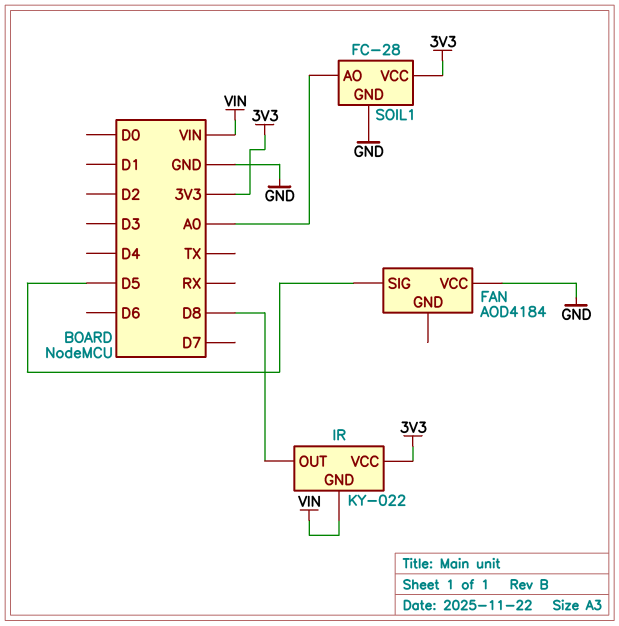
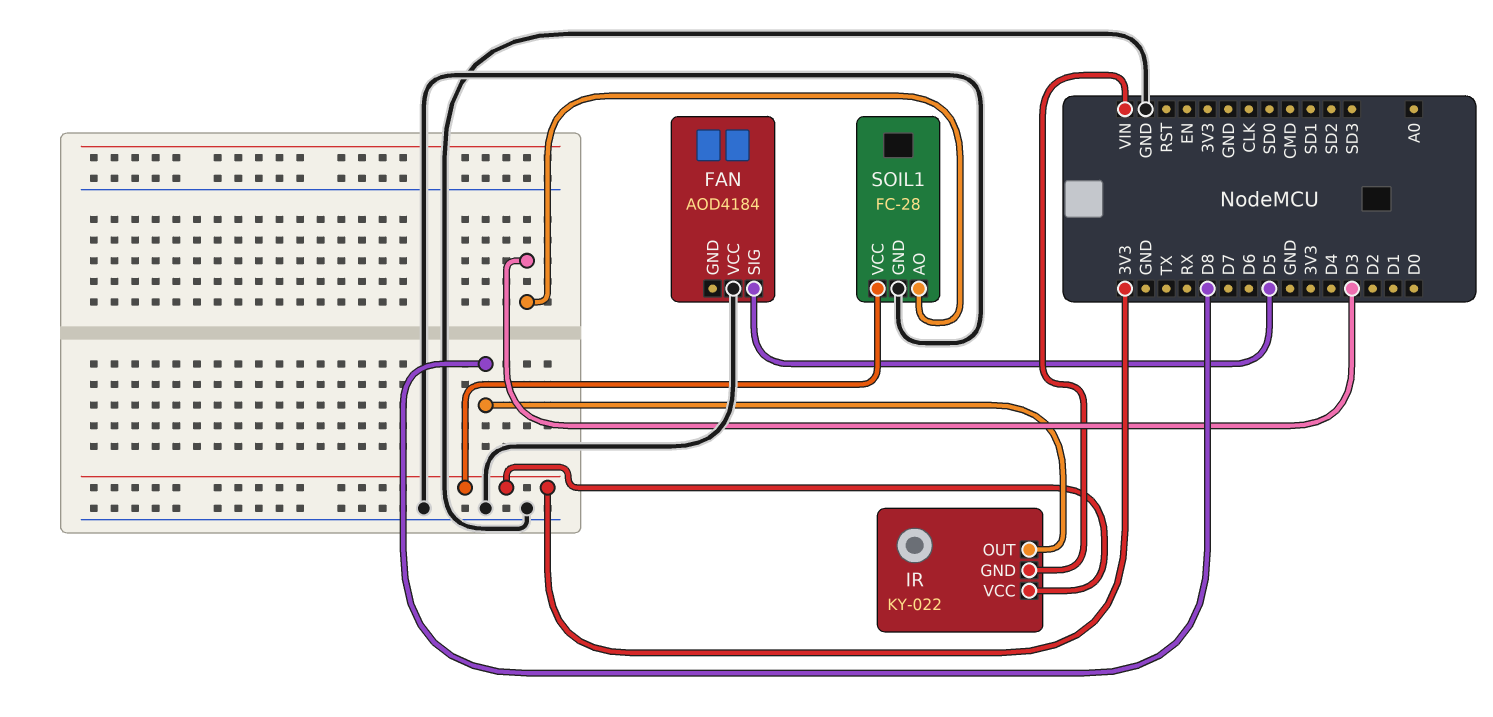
SOIL1 pin AO: A0 -> D3

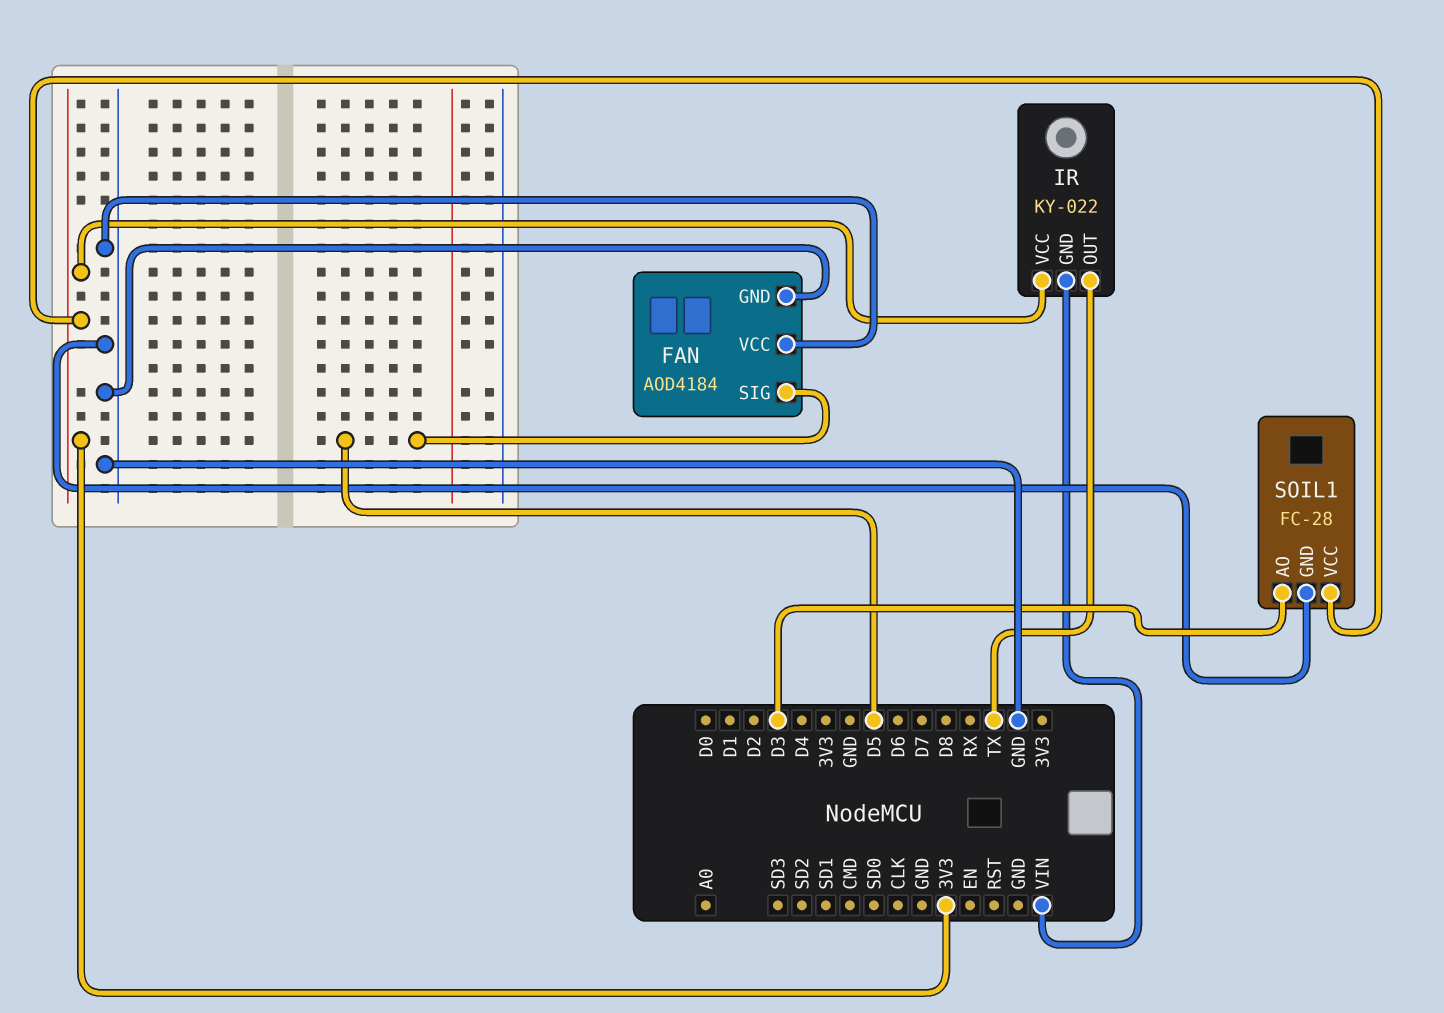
FAN pin GND: none -> GND
IR pin OUT: D8 -> TX

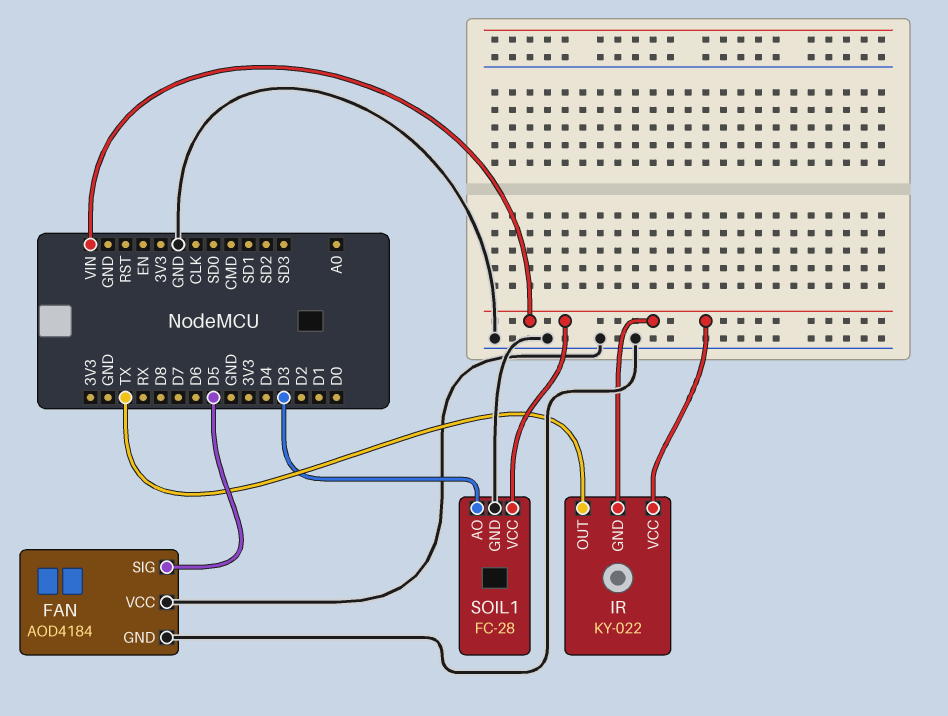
IR pin VCC: 3V3 -> VIN
SOIL1 pin VCC: 3V3 -> VIN

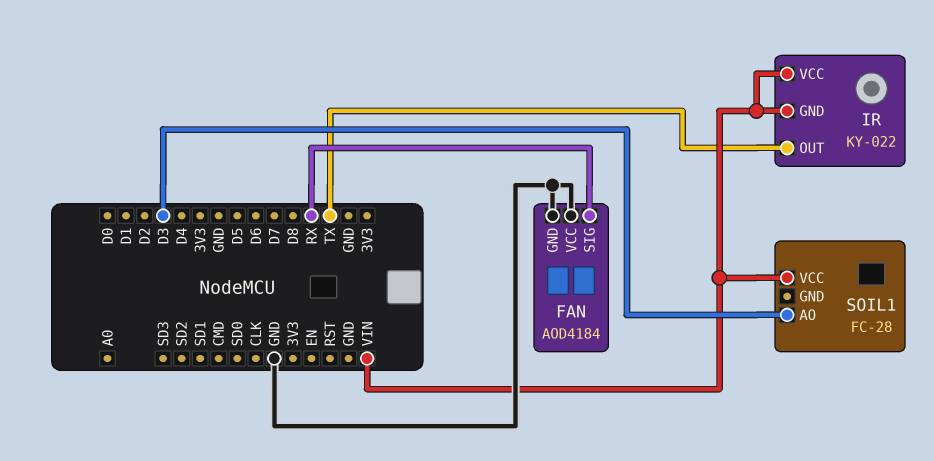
FAN pin SIG: D5 -> RX
SOIL1 pin GND: GND -> none

